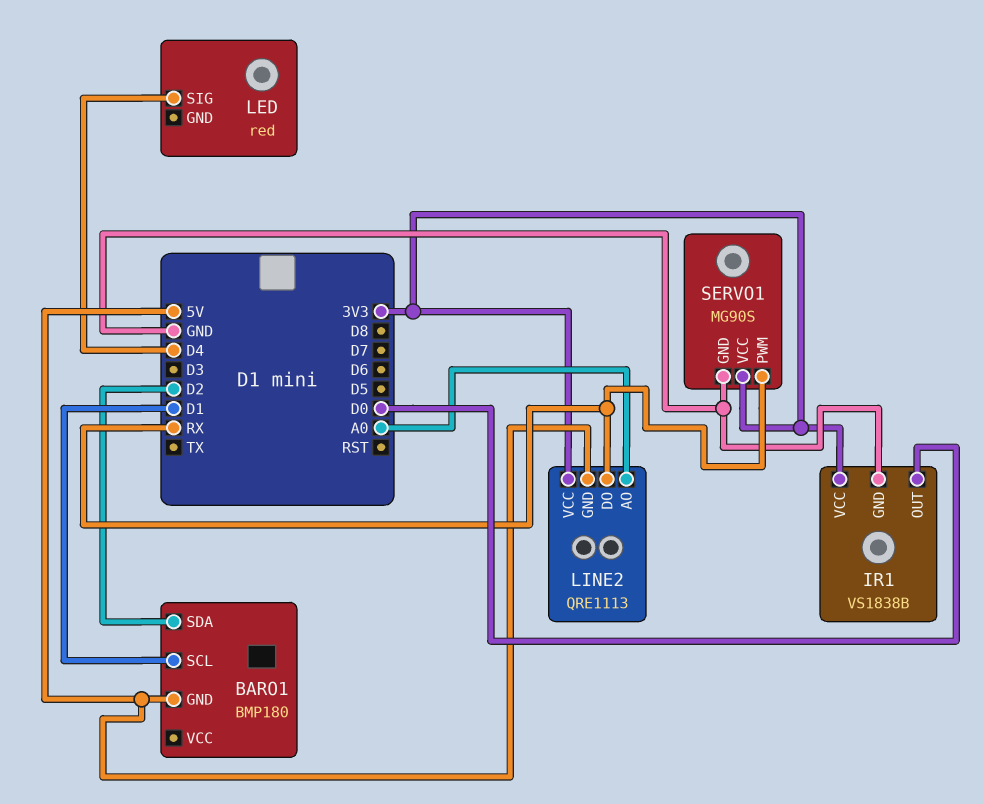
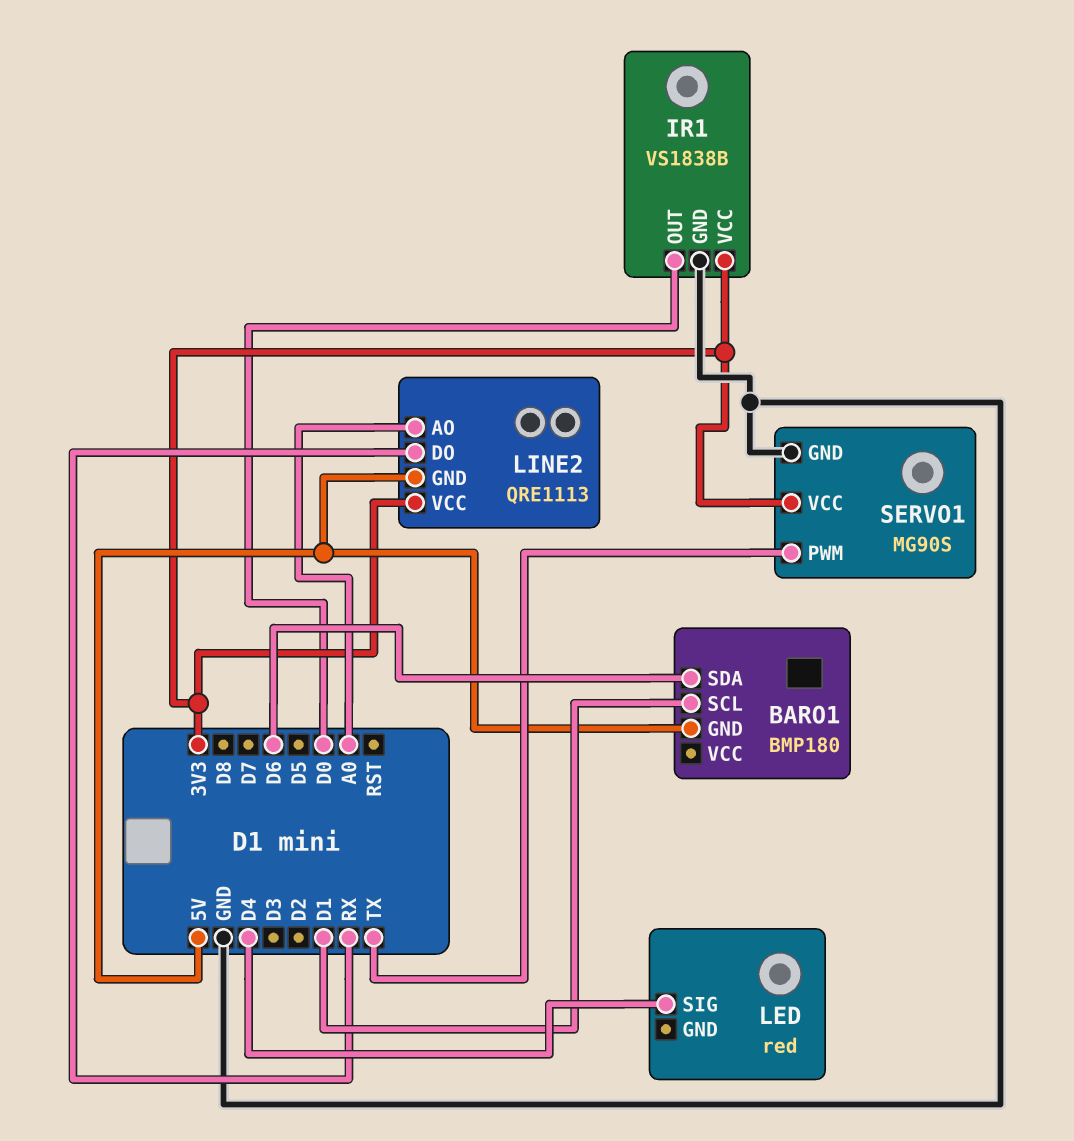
BARO1 pin SDA: D2 -> D6
SERVO1 pin PWM: RX -> TX

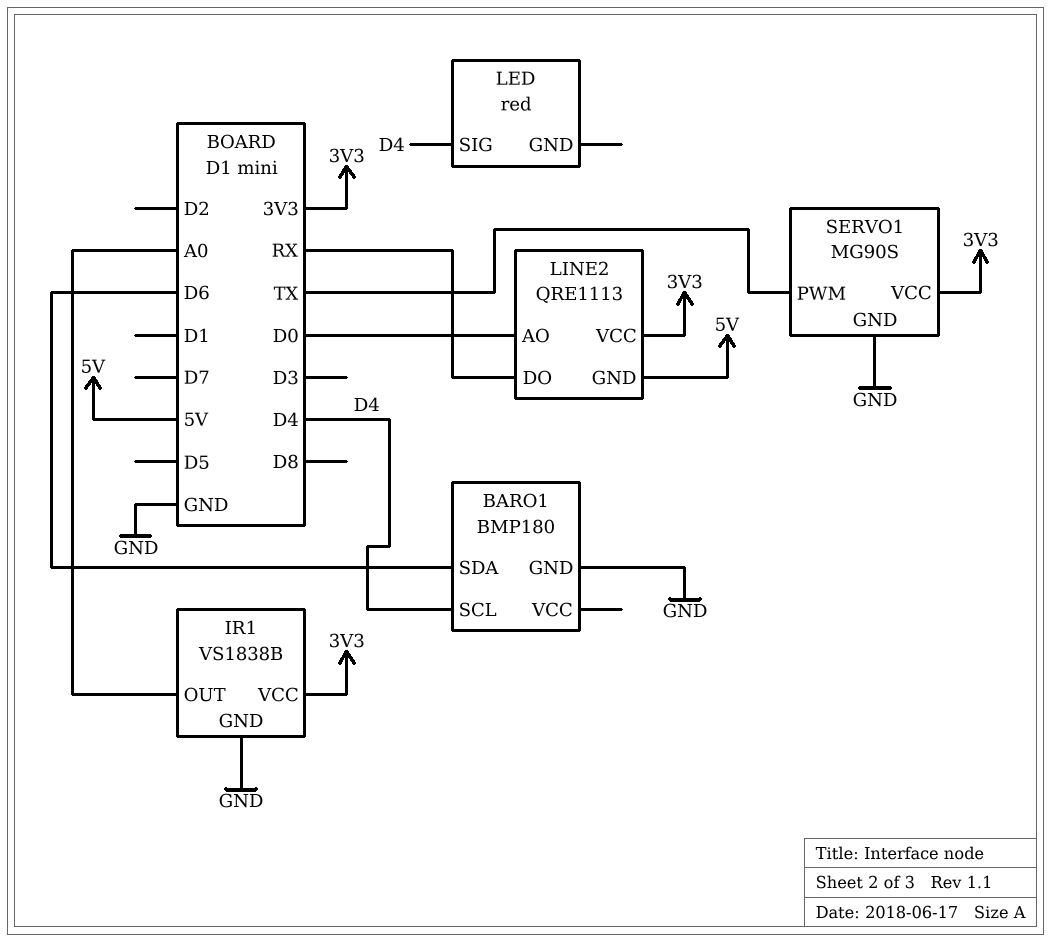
BARO1 pin GND: 5V -> GND
BARO1 pin SCL: D1 -> D4
IR1 pin OUT: D0 -> A0
LINE2 pin AO: A0 -> D0

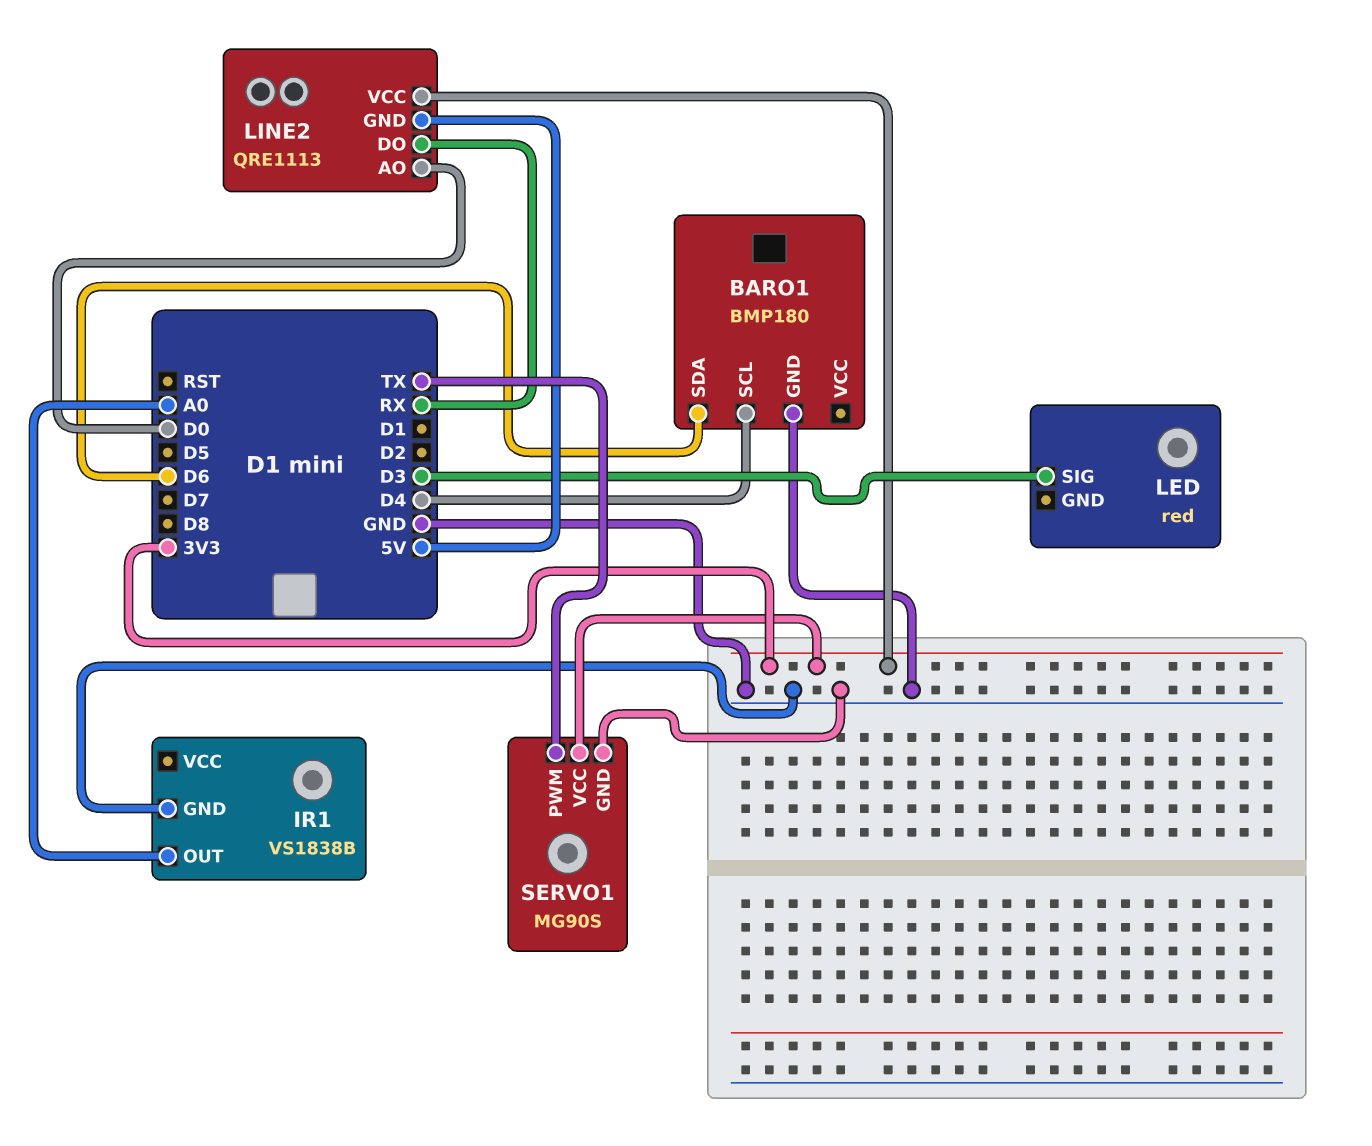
IR1 pin VCC: 3V3 -> none
LED pin SIG: D4 -> D3

